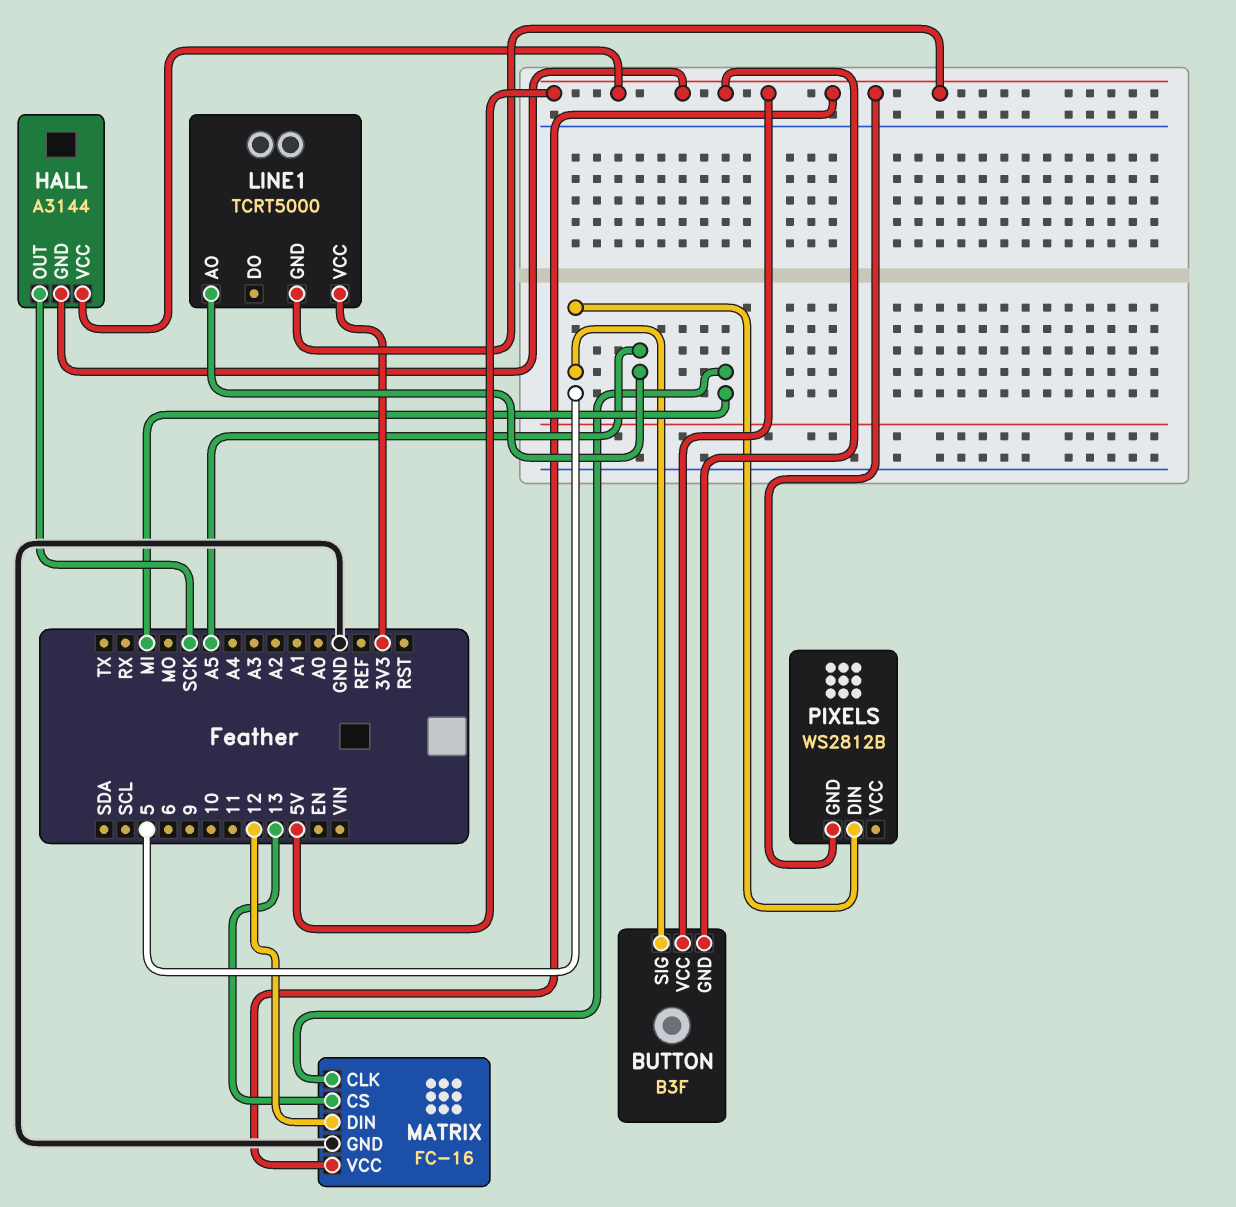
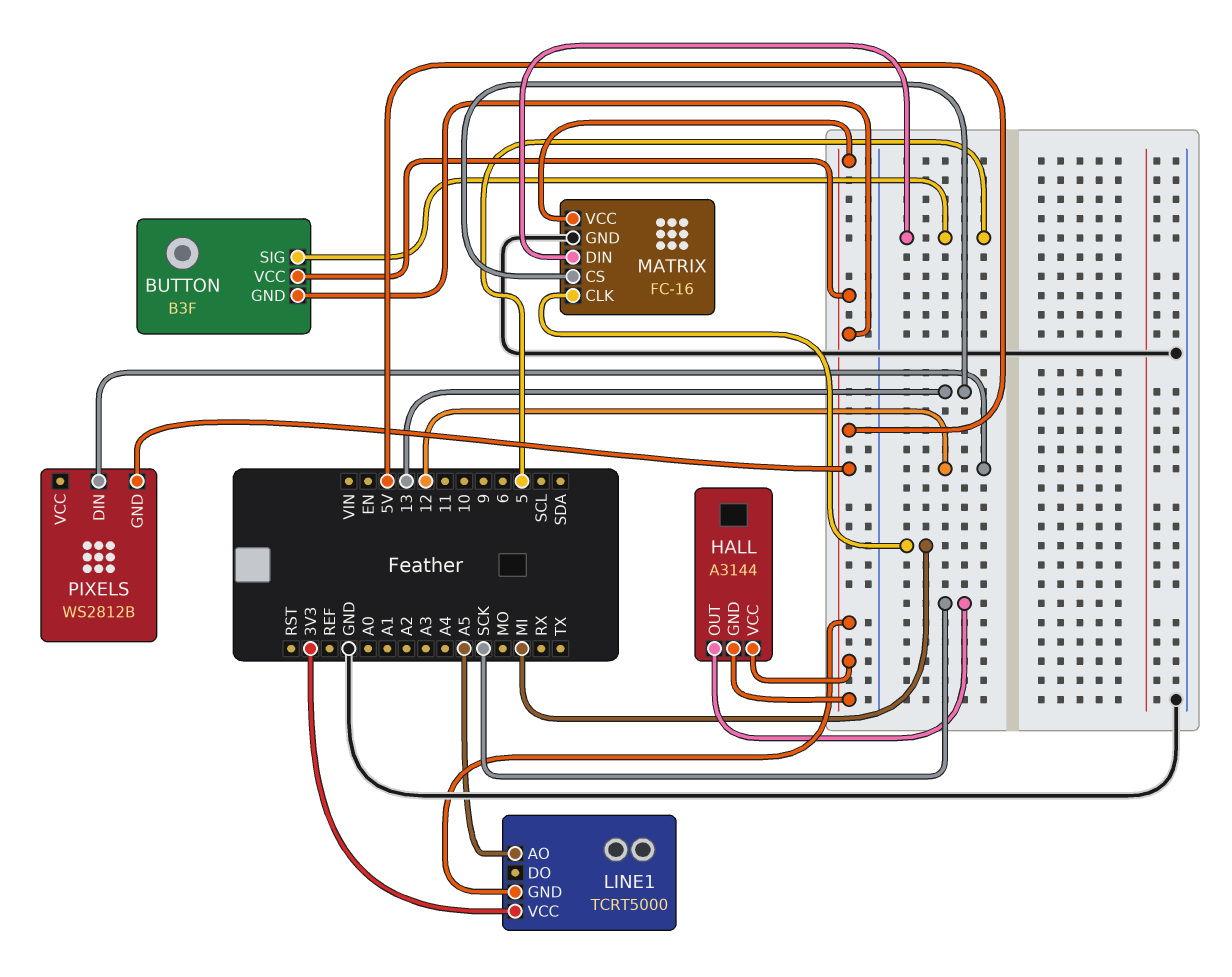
MATRIX pin DIN: 12 -> 5
PIXELS pin DIN: 5 -> 12

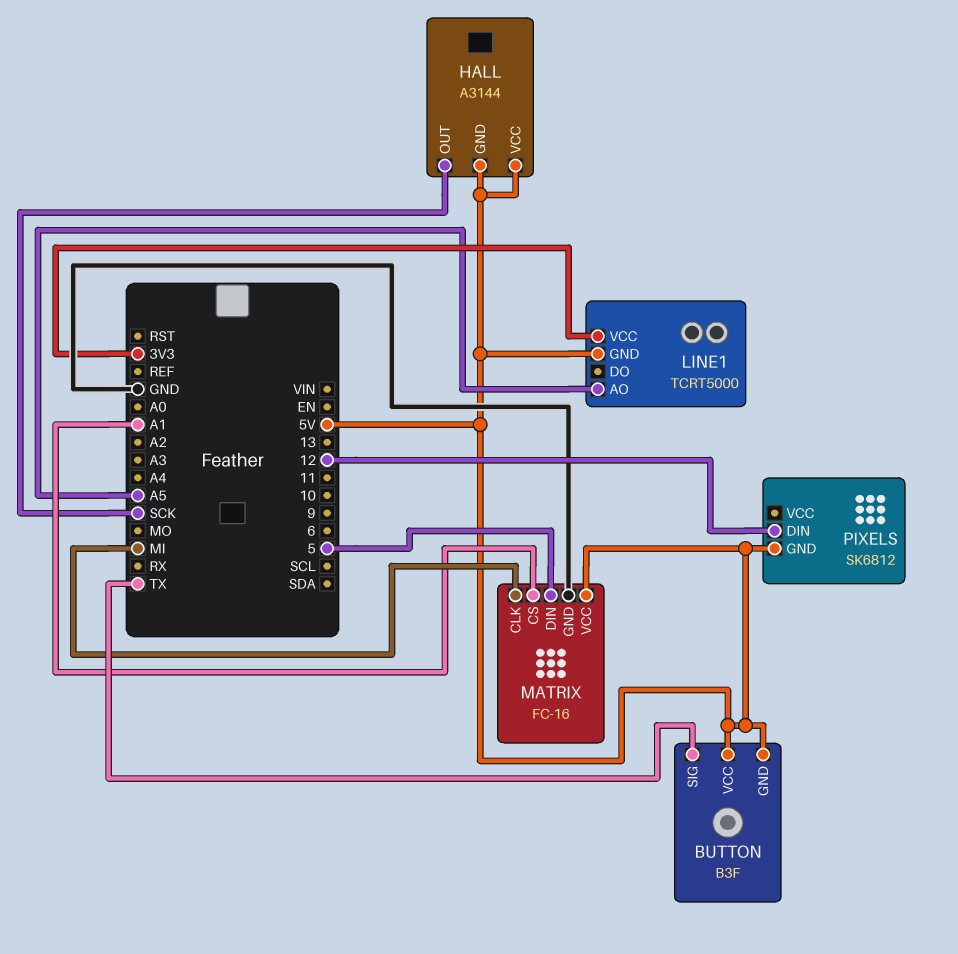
BUTTON pin SIG: 5 -> TX
MATRIX pin CS: 13 -> A1
PIXELS: WS2812B -> SK6812

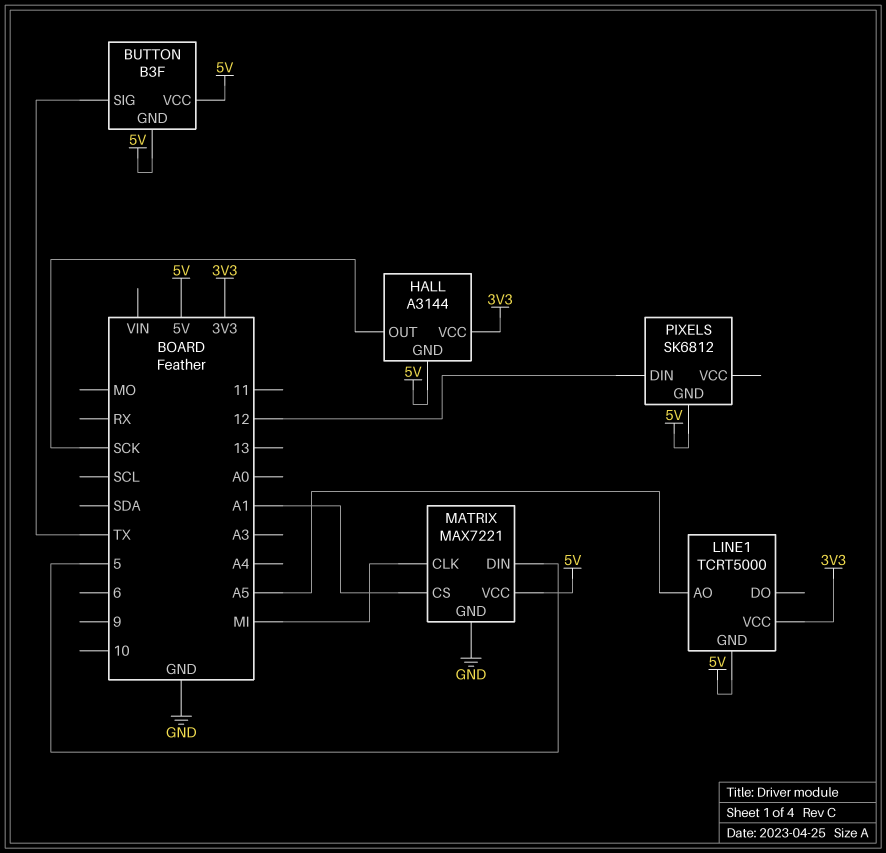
HALL pin VCC: 5V -> 3V3
MATRIX: FC-16 -> MAX7221

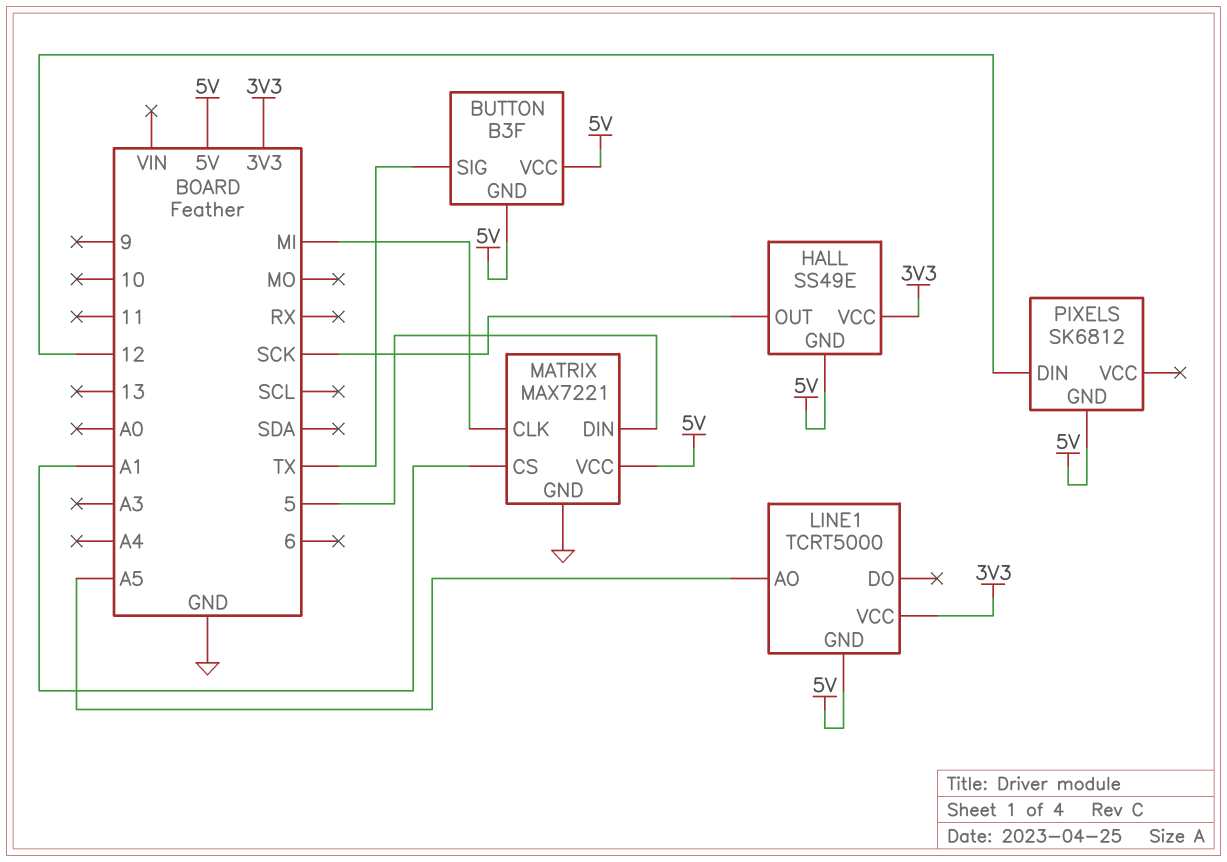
HALL: A3144 -> SS49E

